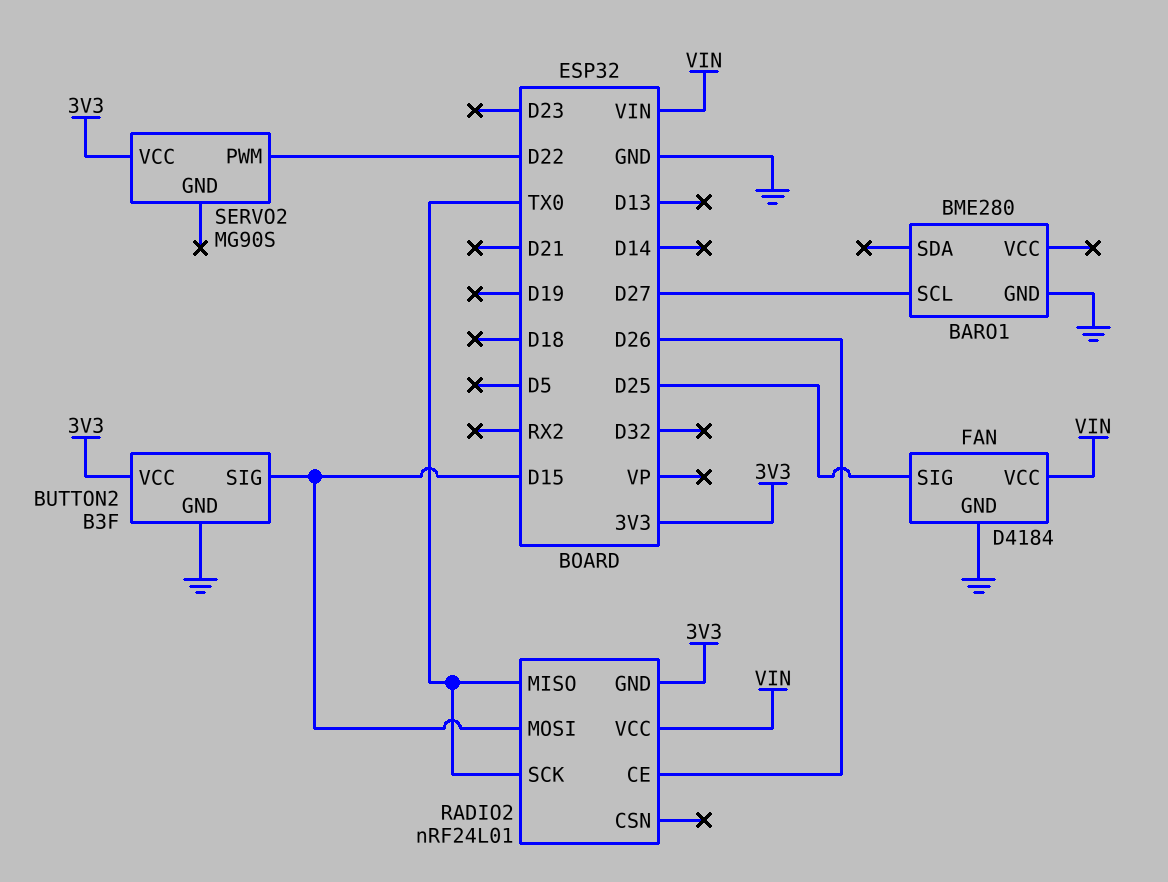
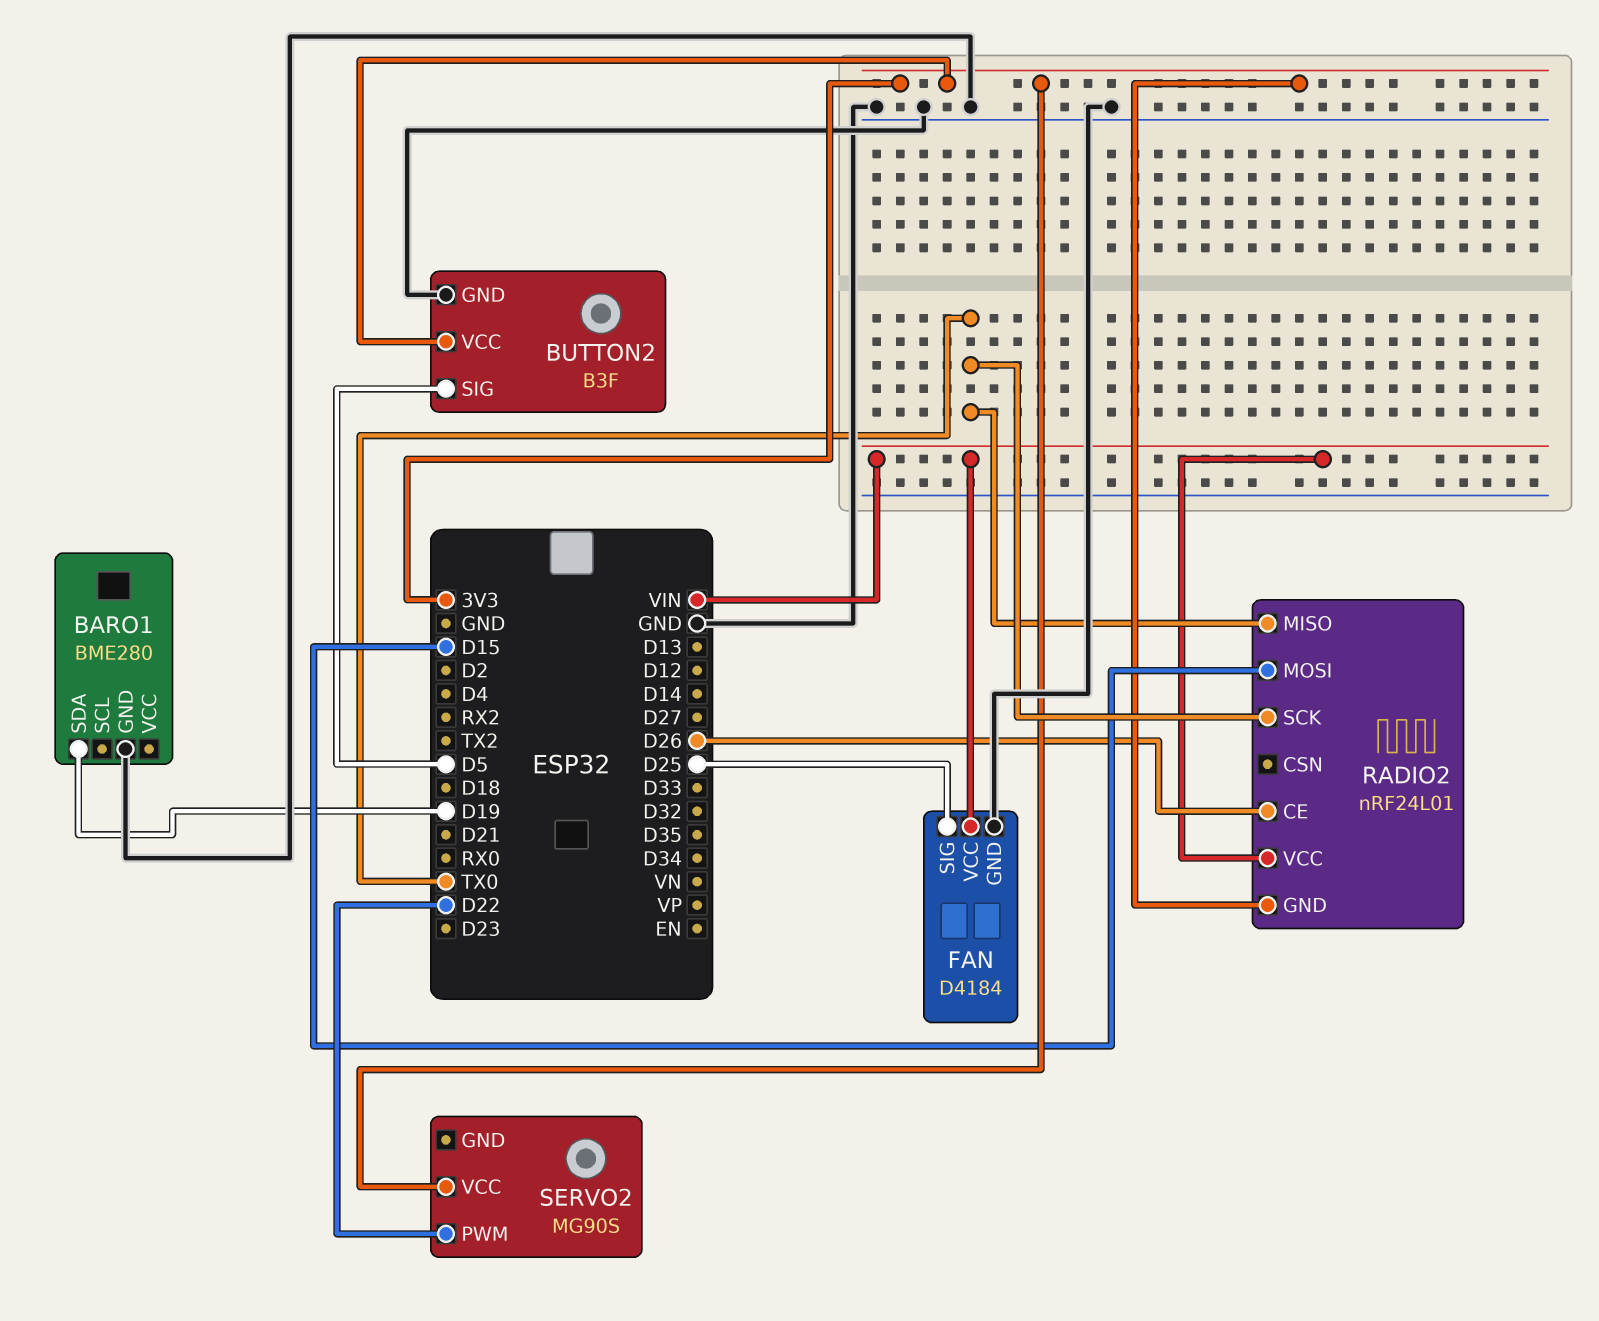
BARO1 pin SCL: D27 -> none
BARO1 pin SDA: none -> D19
BUTTON2 pin SIG: D15 -> D5

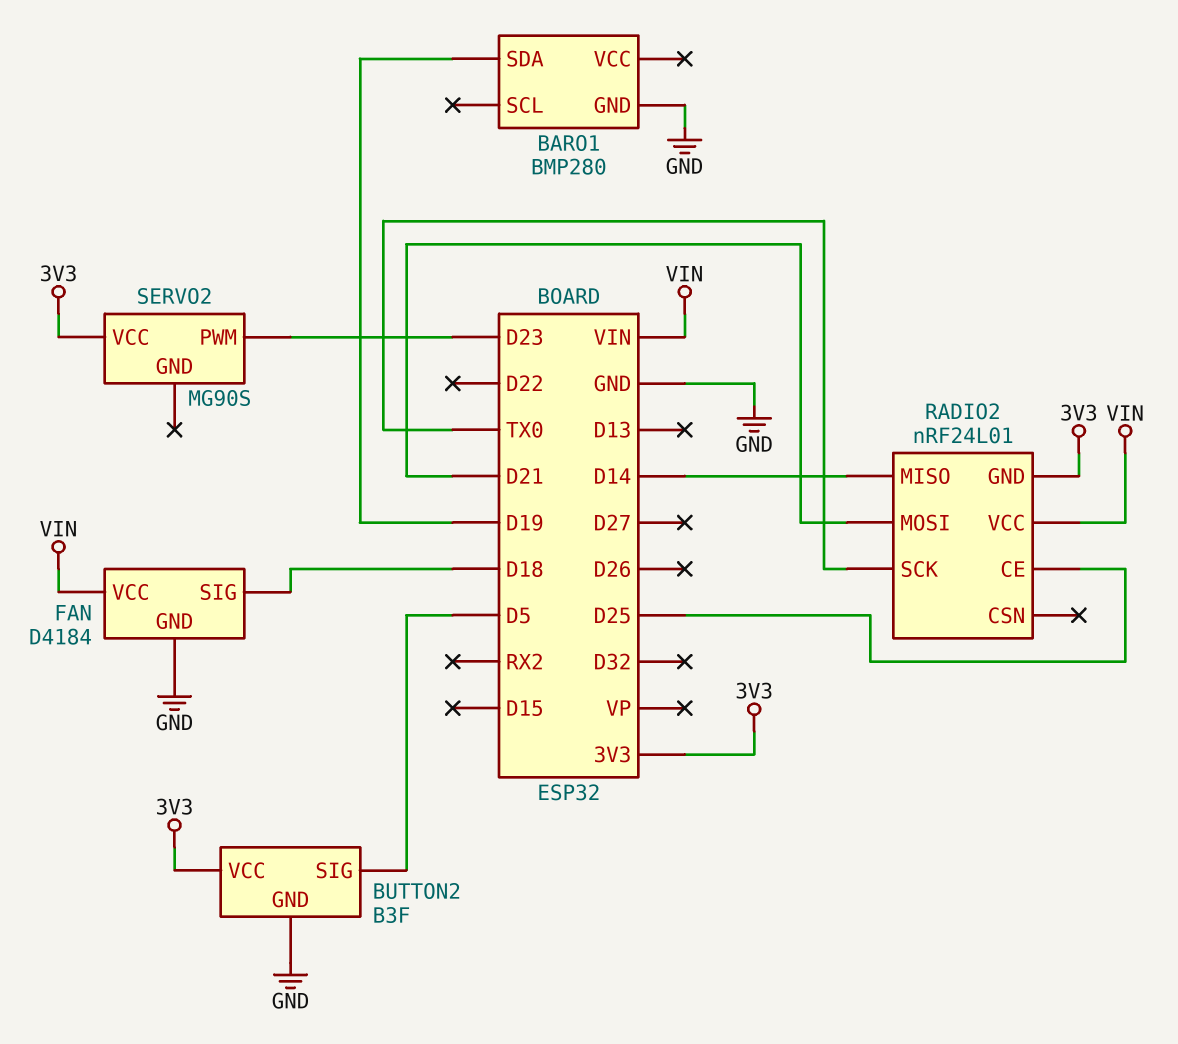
BARO1: BME280 -> BMP280
FAN pin SIG: D25 -> D18
RADIO2 pin CE: D26 -> D25
RADIO2 pin MISO: TX0 -> D14
RADIO2 pin MOSI: D15 -> D21
SERVO2 pin PWM: D22 -> D23

